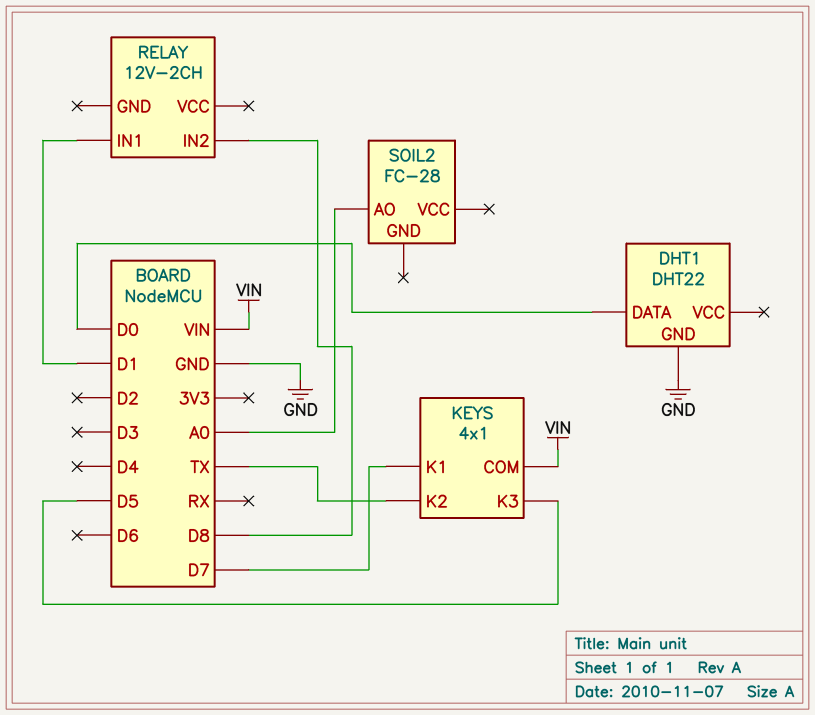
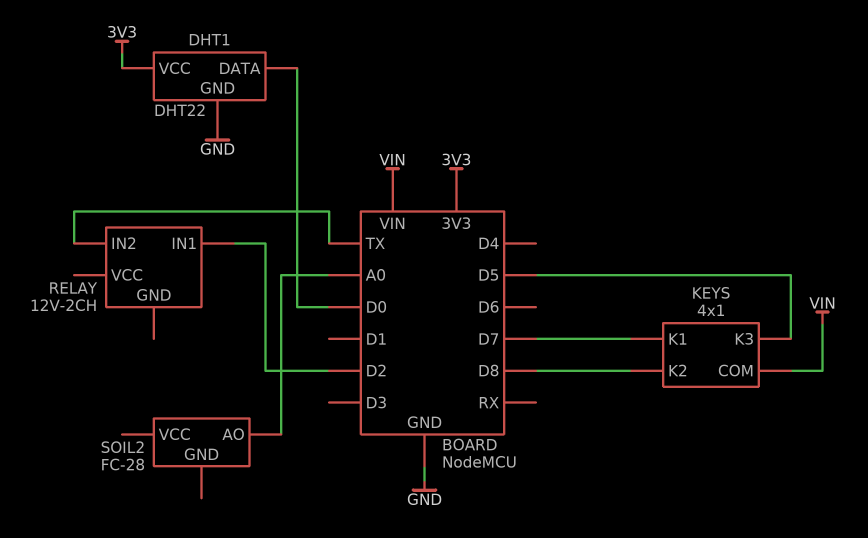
DHT1 pin VCC: none -> 3V3
KEYS pin K2: TX -> D8
RELAY pin IN1: D1 -> D2
RELAY pin IN2: D8 -> TX

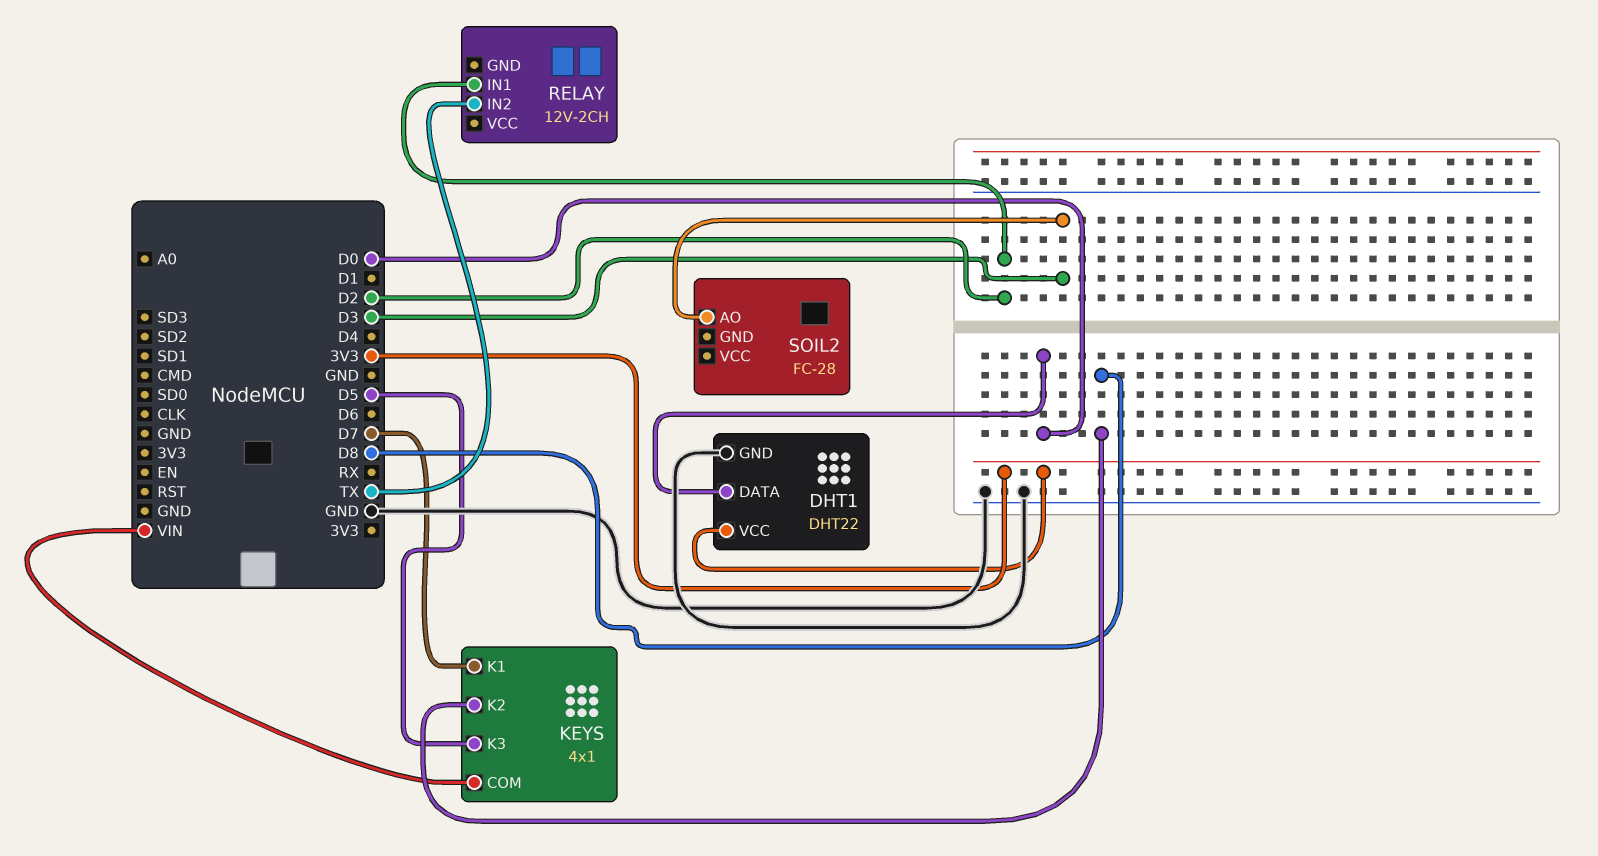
SOIL2 pin AO: A0 -> D3

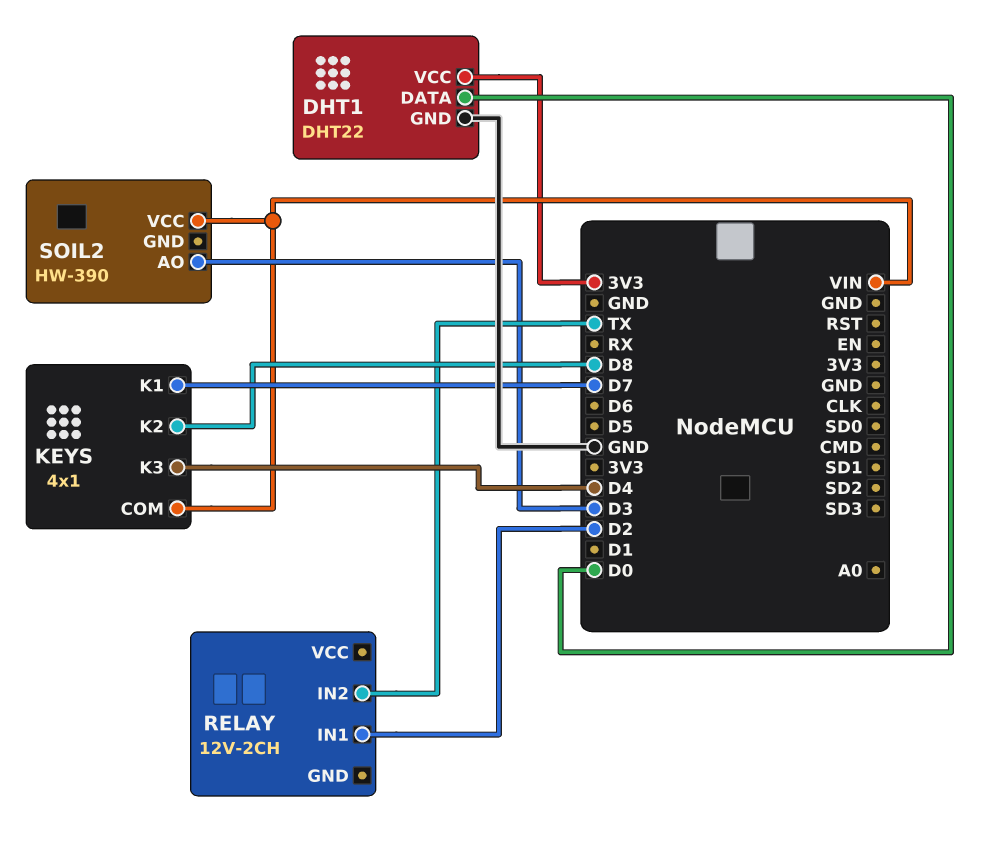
KEYS pin K3: D5 -> D4
SOIL2: FC-28 -> HW-390
SOIL2 pin VCC: none -> VIN

